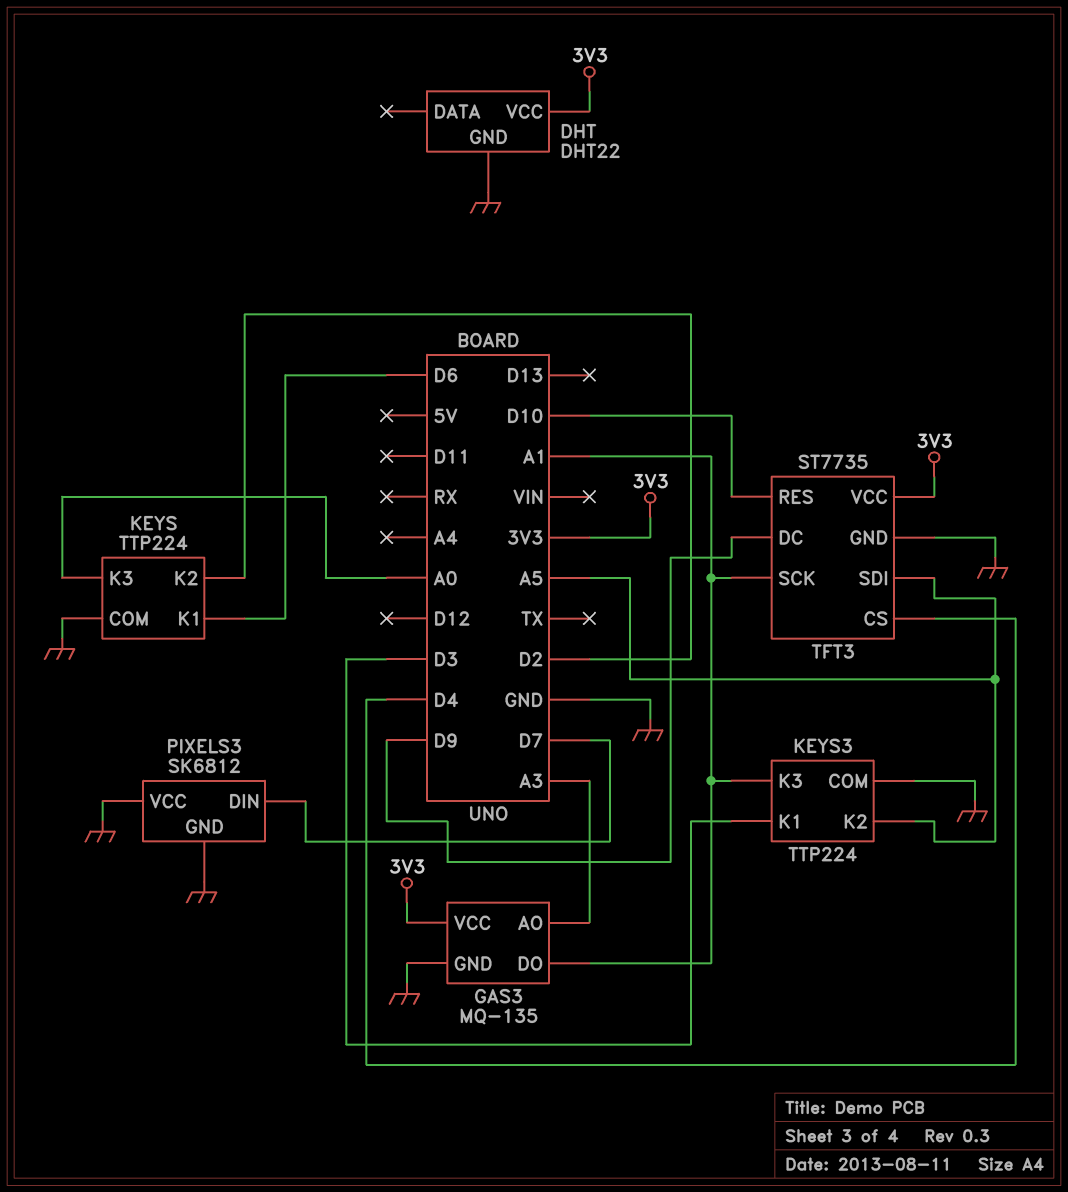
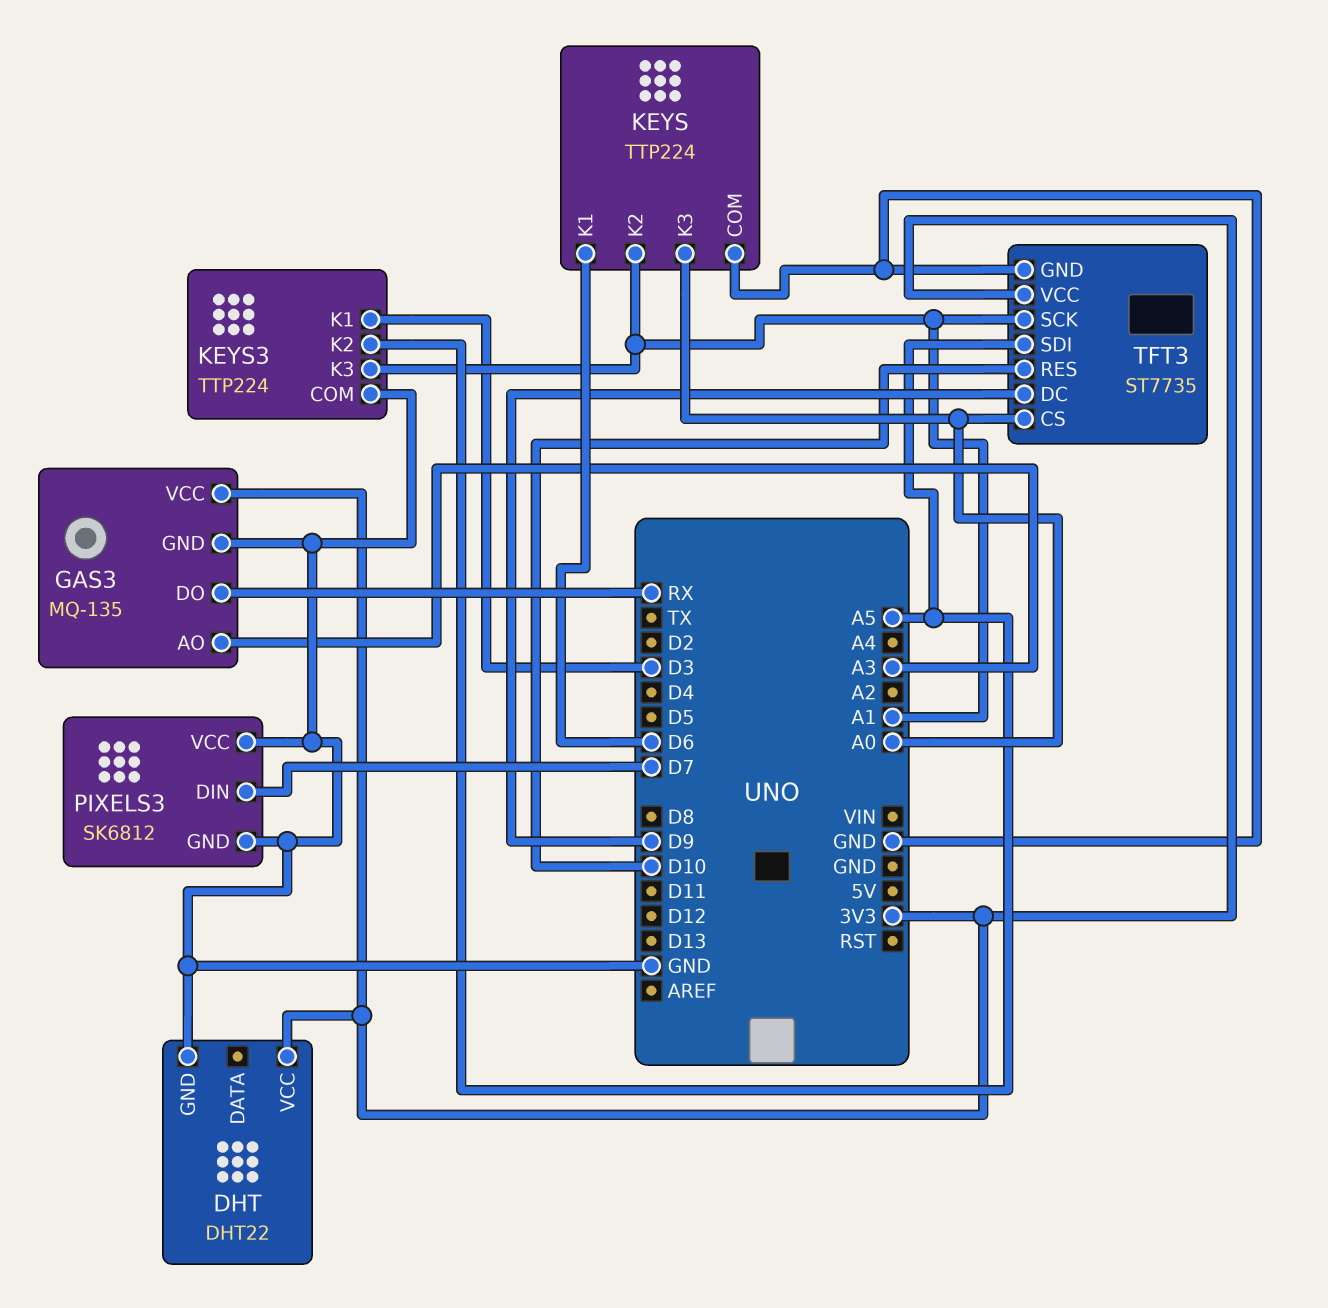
GAS3 pin DO: A1 -> RX
KEYS pin K2: D2 -> A1
TFT3 pin CS: D4 -> A0

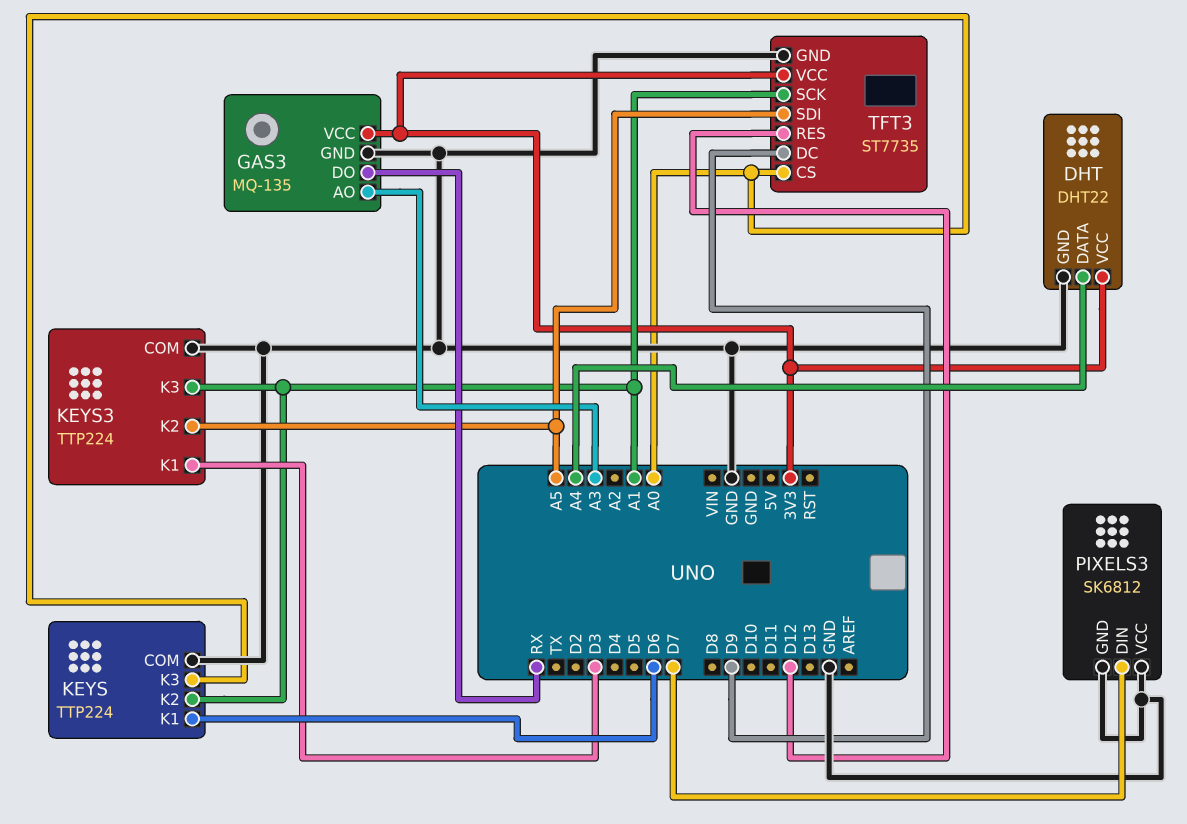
DHT pin DATA: none -> A4
TFT3 pin RES: D10 -> D12

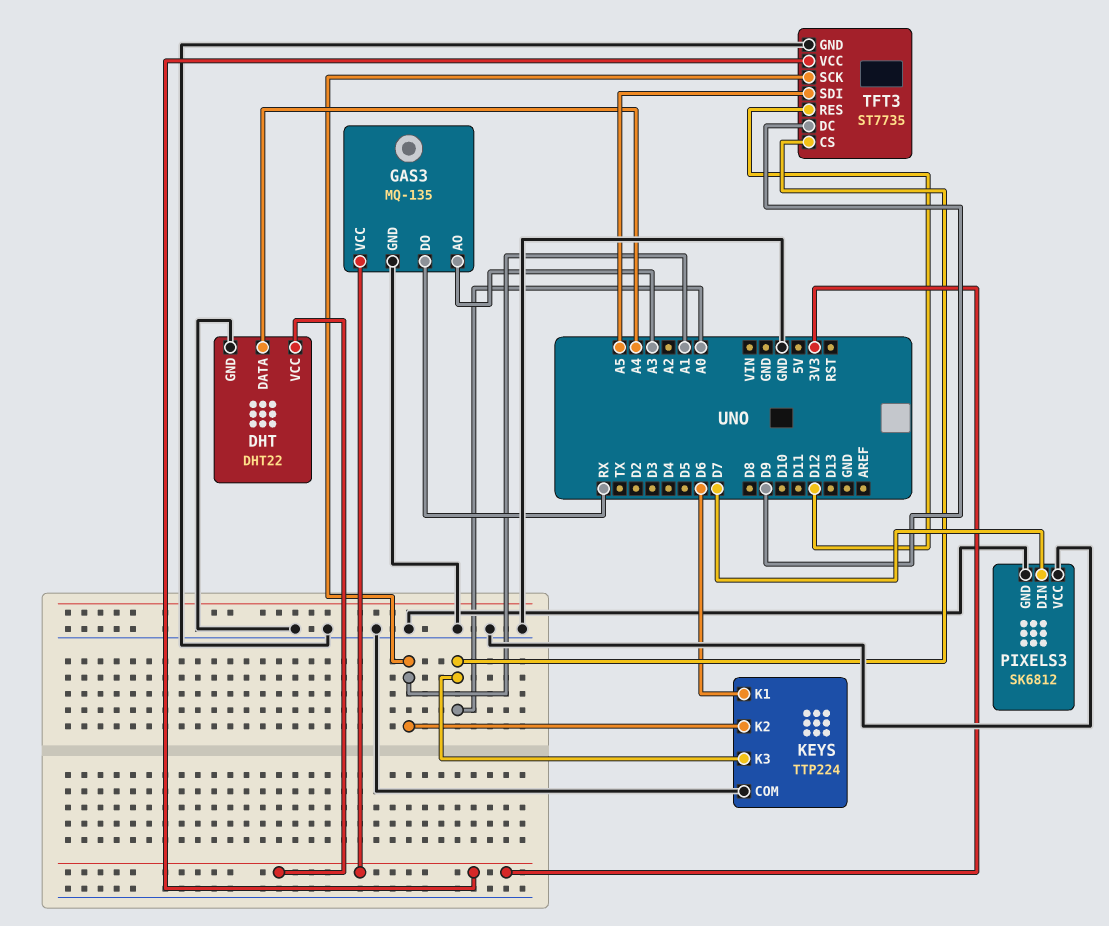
KEYS3: TTP224 -> none
KEYS3 pin COM: GND -> none
KEYS3 pin K1: D3 -> none
KEYS3 pin K2: A5 -> none
KEYS3 pin K3: A1 -> none

